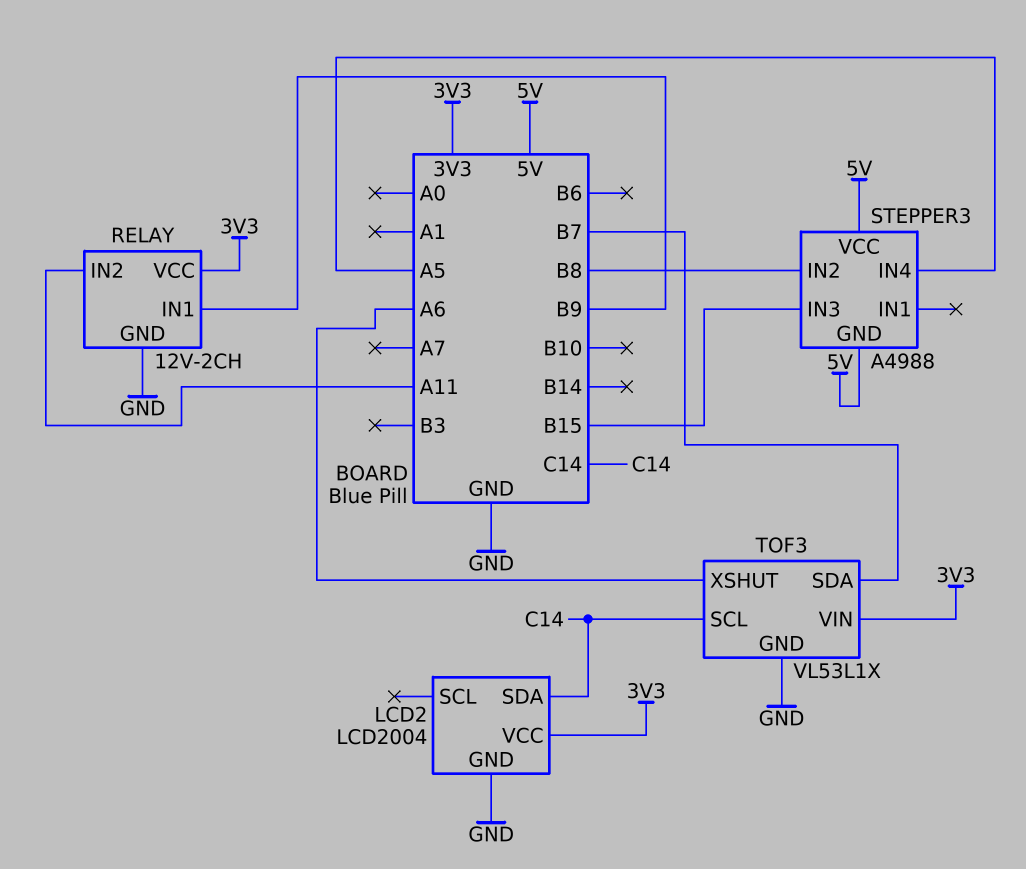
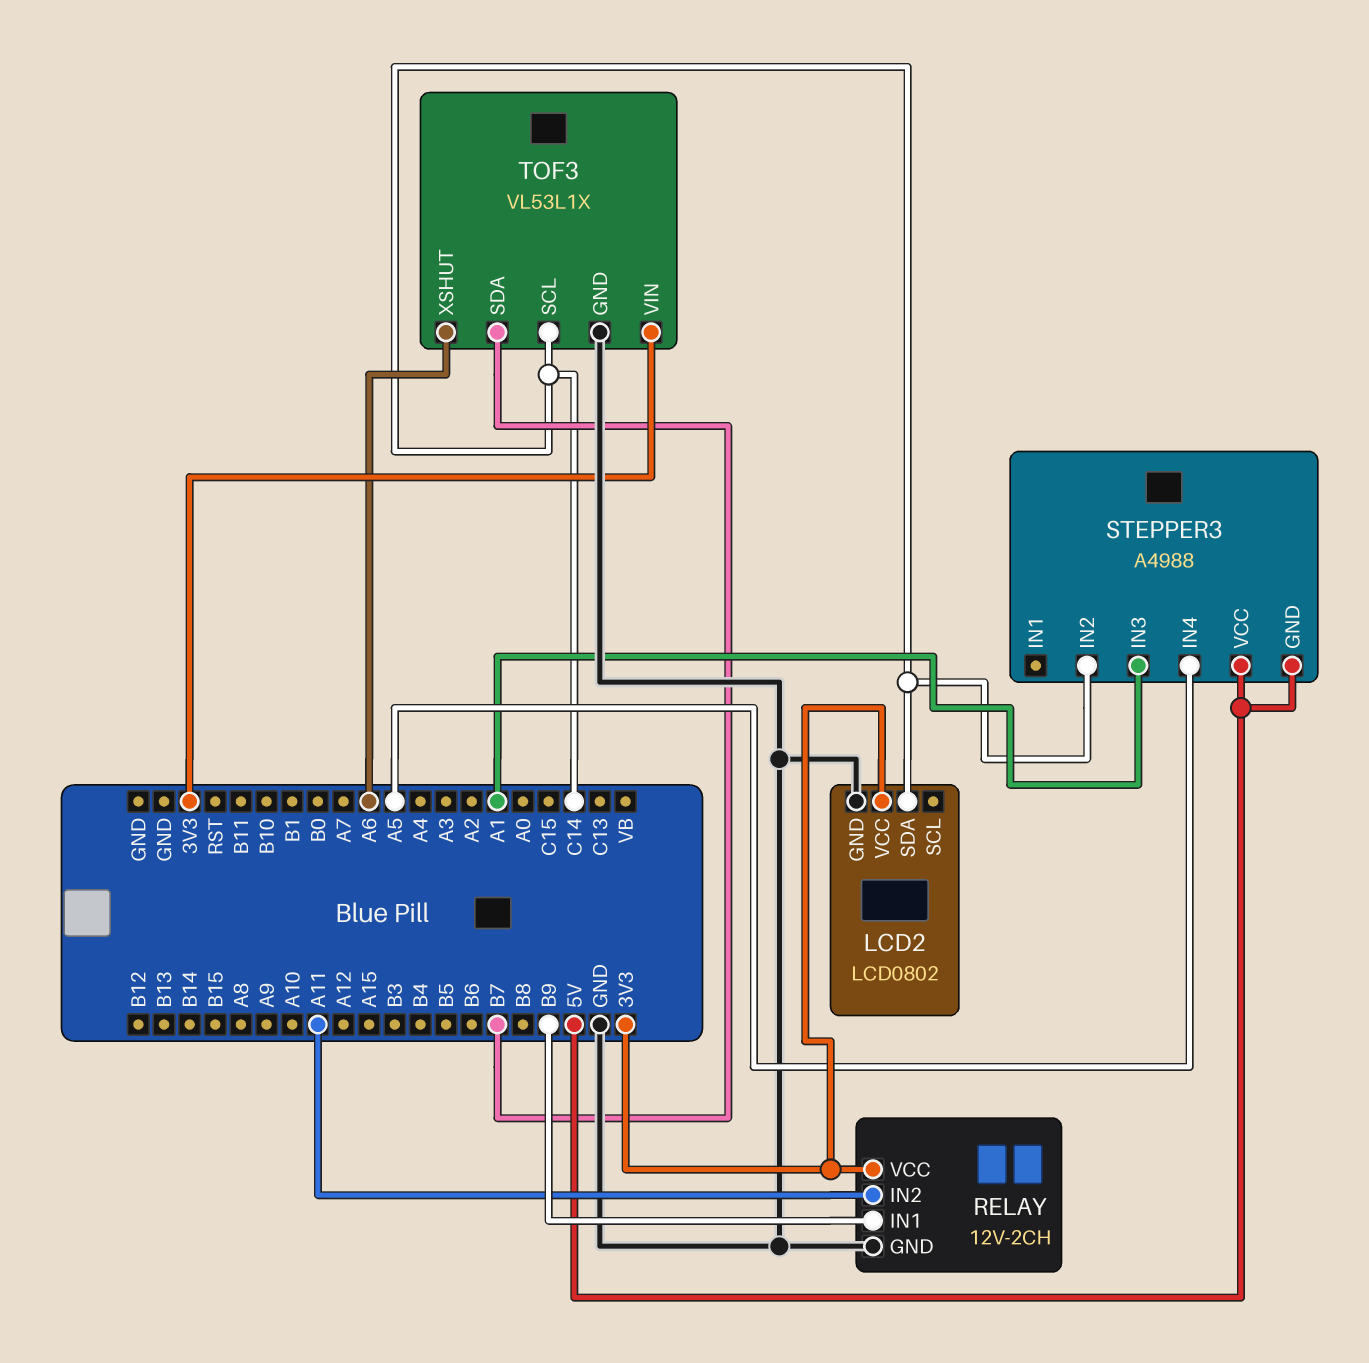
LCD2: LCD2004 -> LCD0802
STEPPER3 pin IN2: B8 -> C14
STEPPER3 pin IN3: B15 -> A1

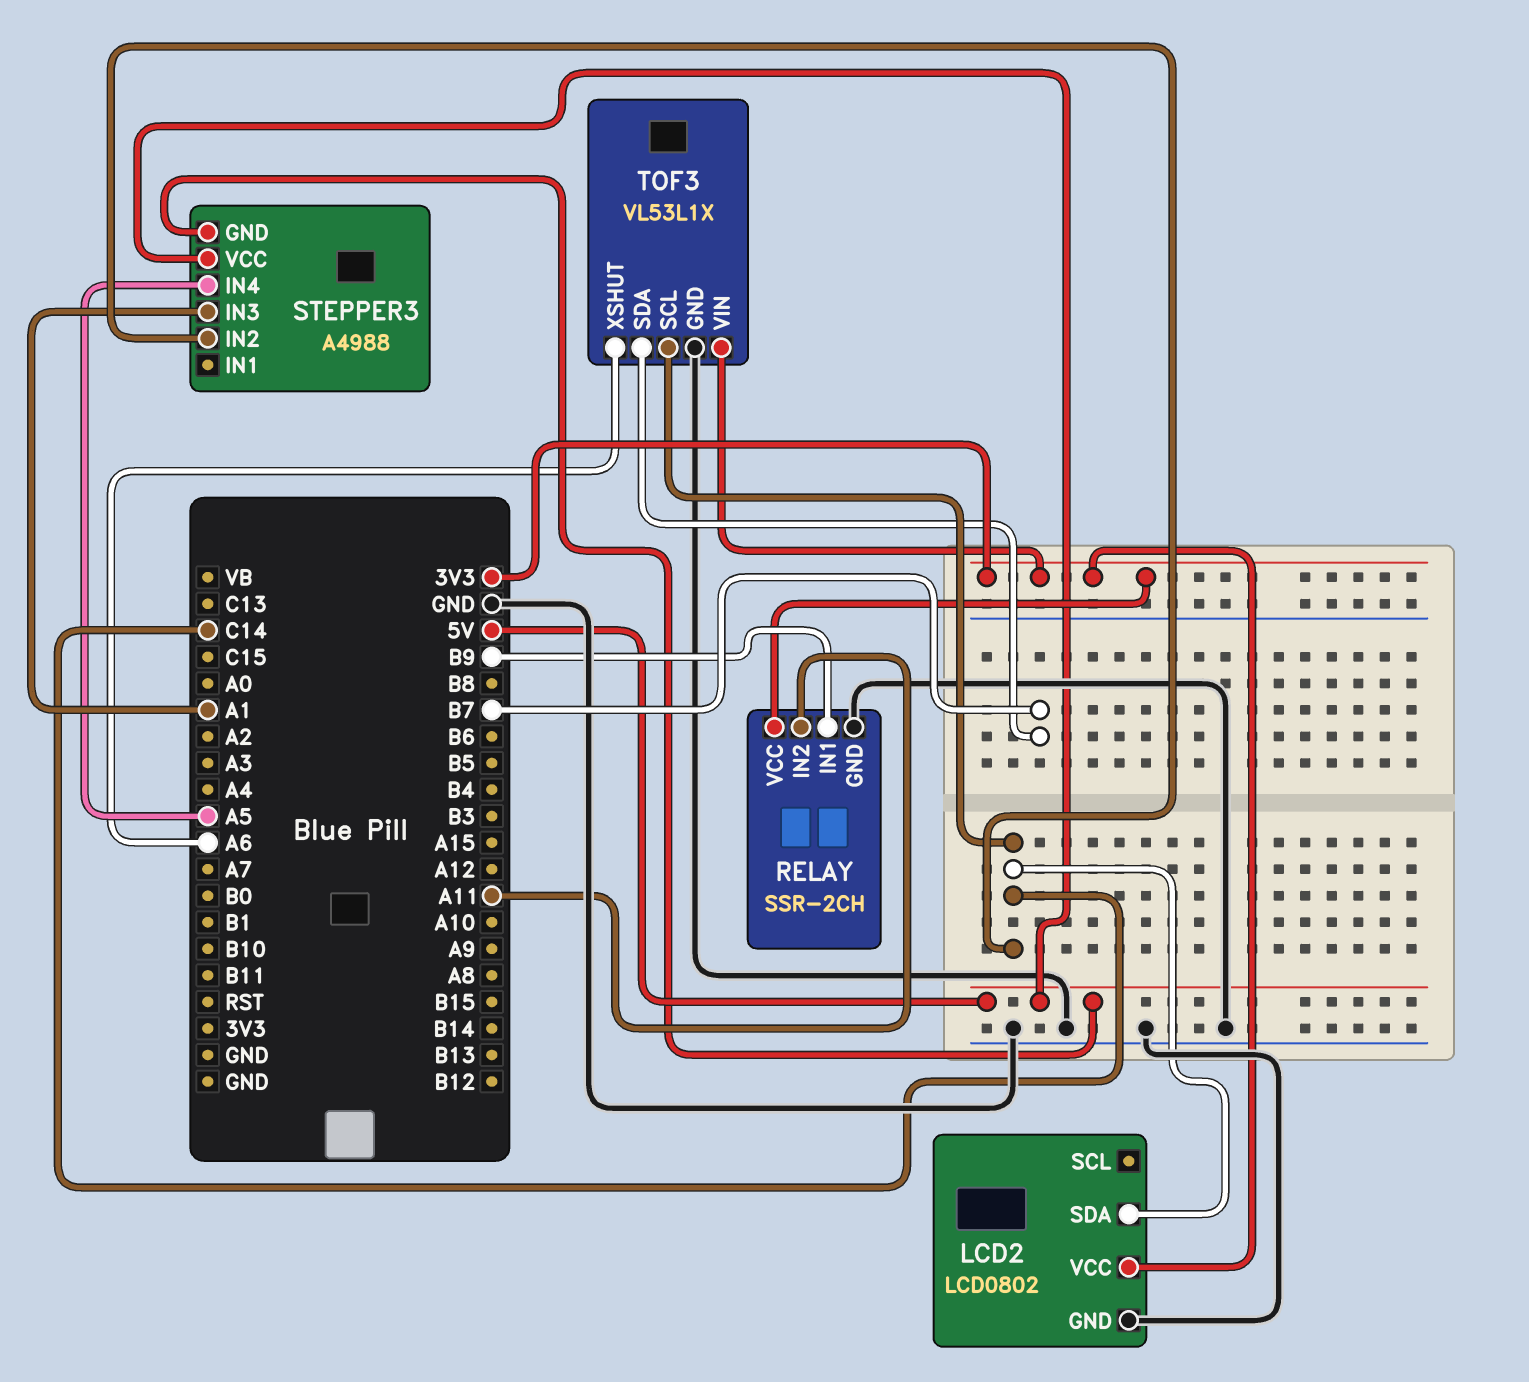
RELAY: 12V-2CH -> SSR-2CH

